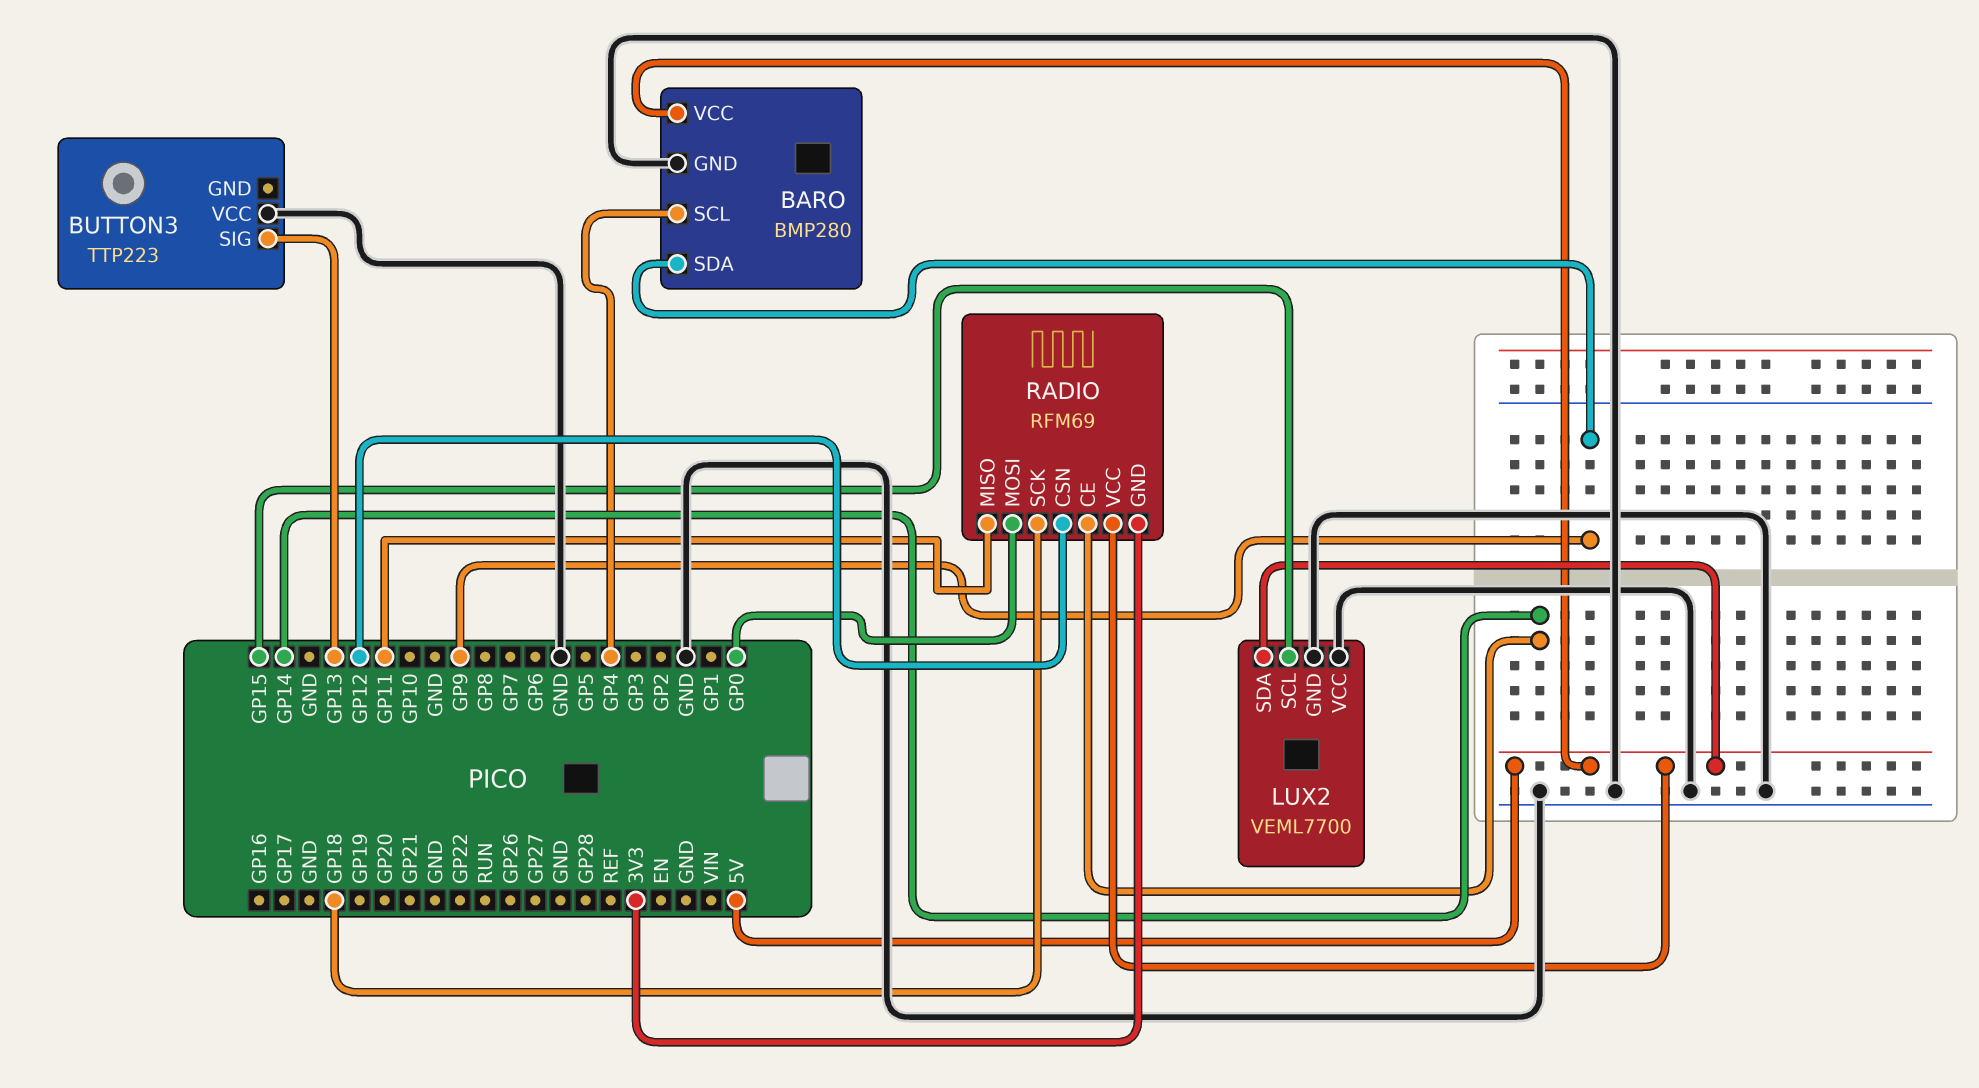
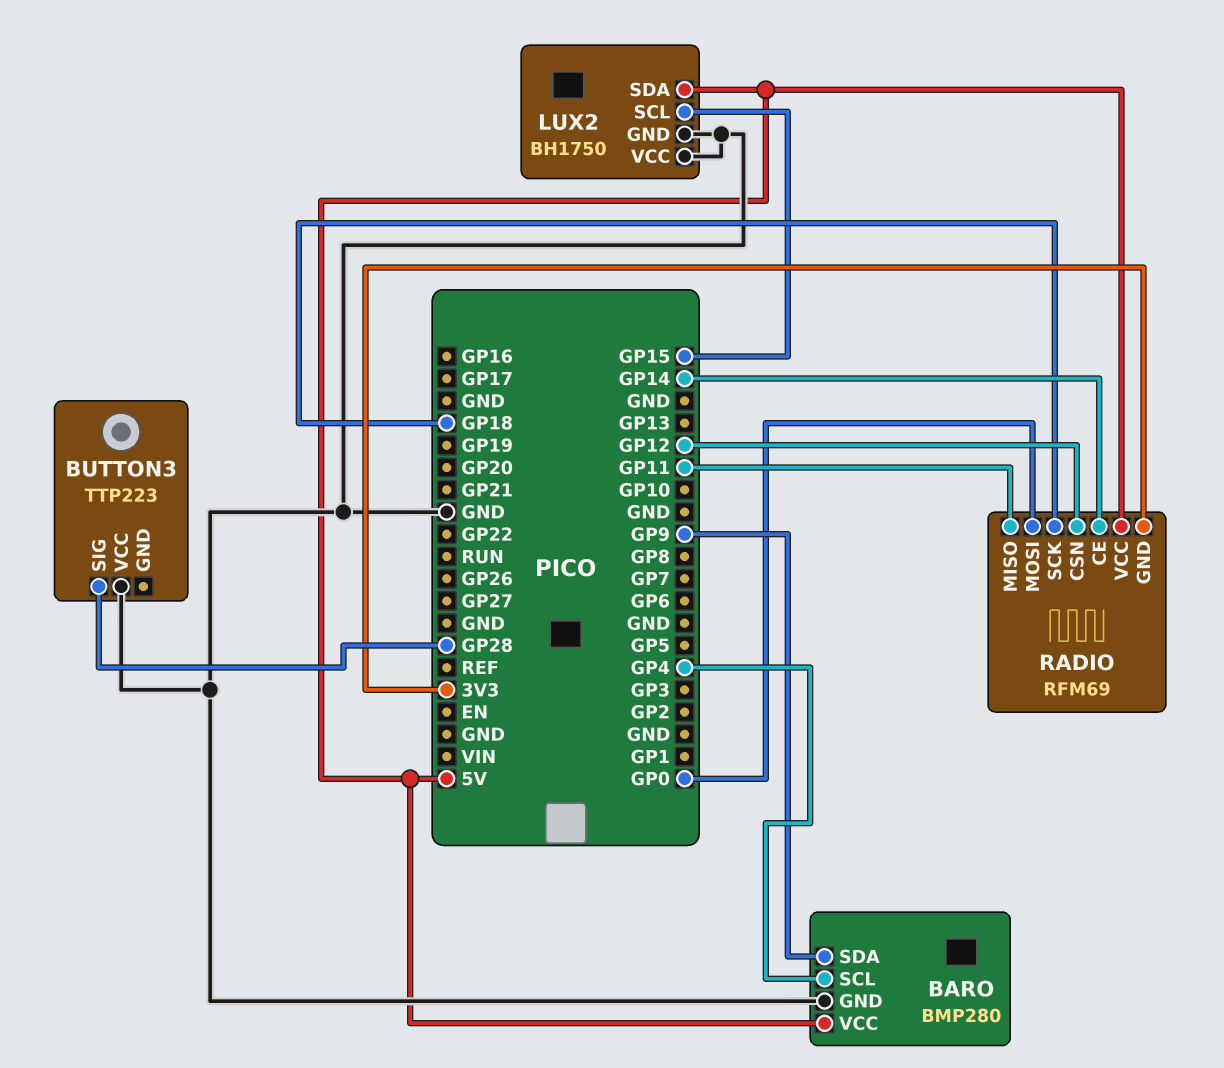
BUTTON3 pin SIG: GP13 -> GP28
LUX2: VEML7700 -> BH1750

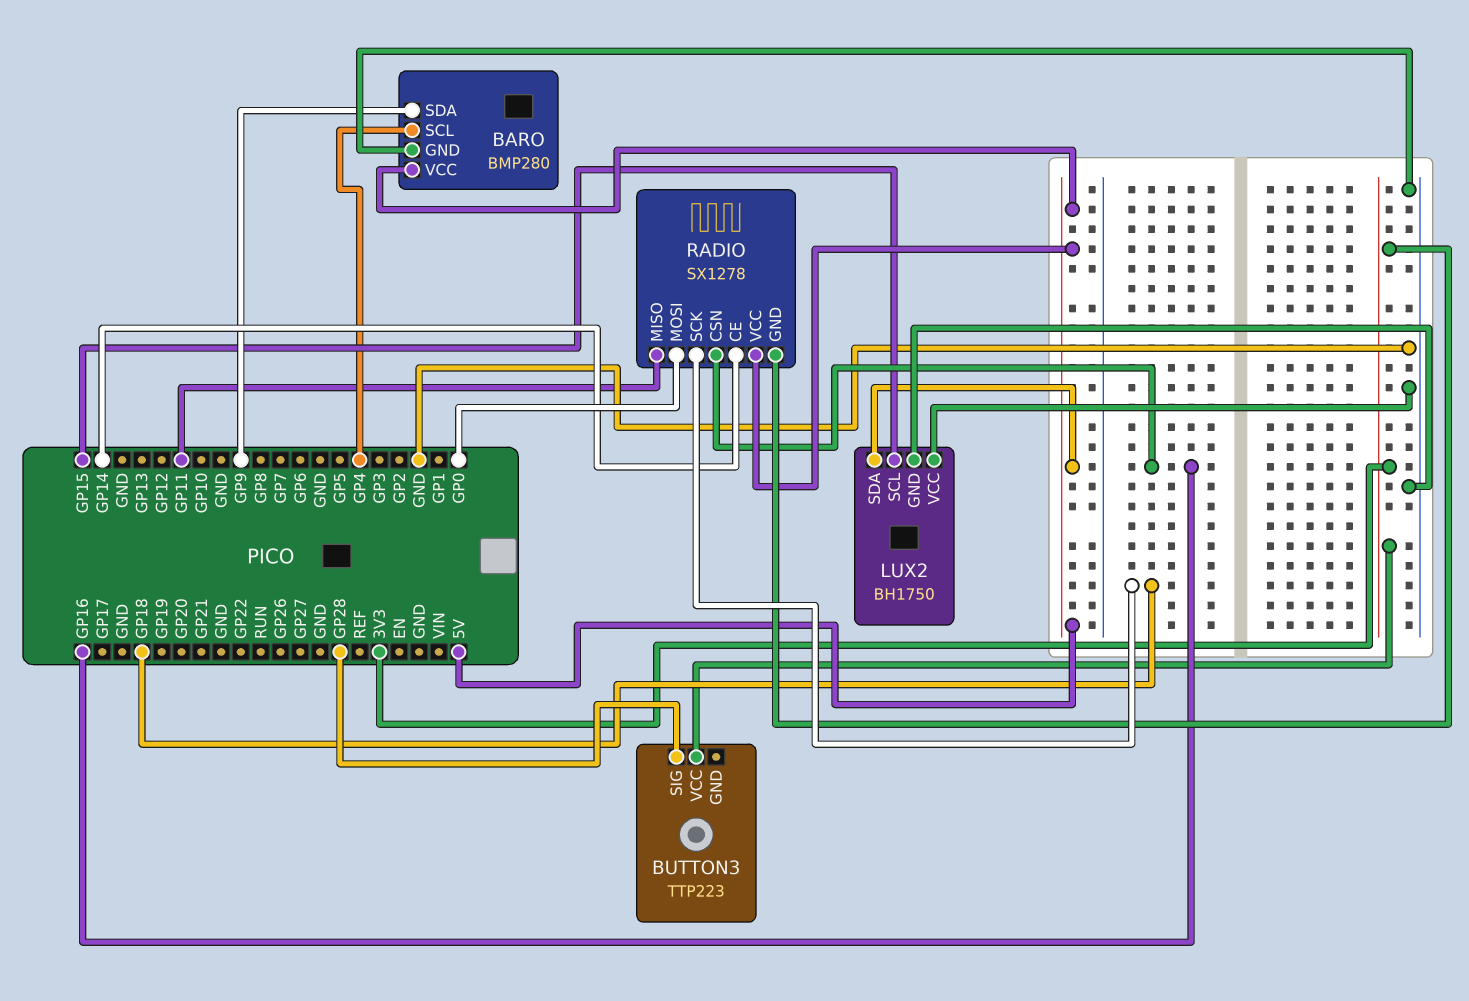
BUTTON3 pin VCC: GND -> 3V3
RADIO: RFM69 -> SX1278
RADIO pin CSN: GP12 -> GP16

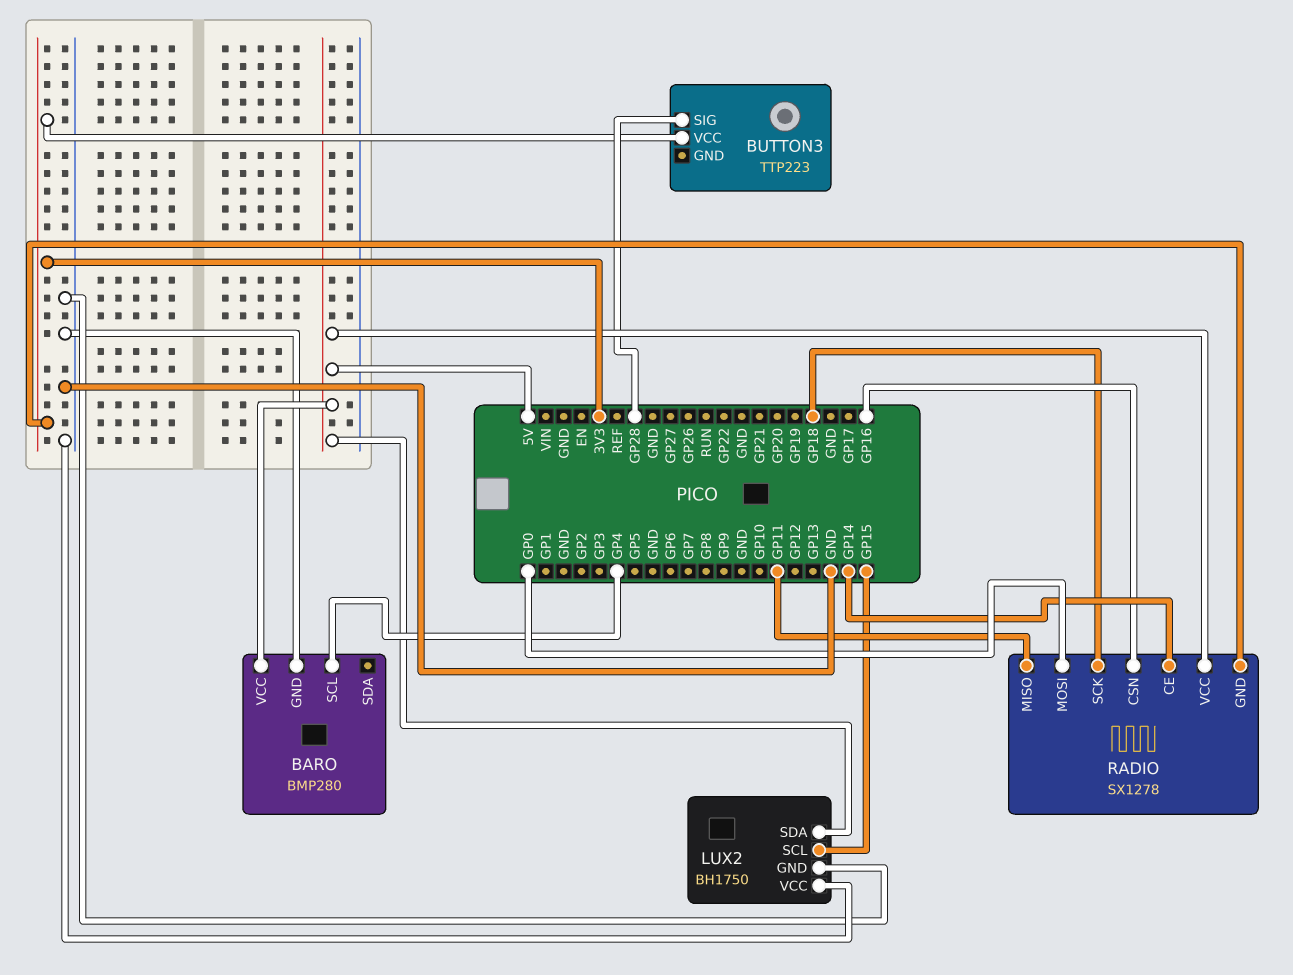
BARO pin SDA: GP9 -> none

